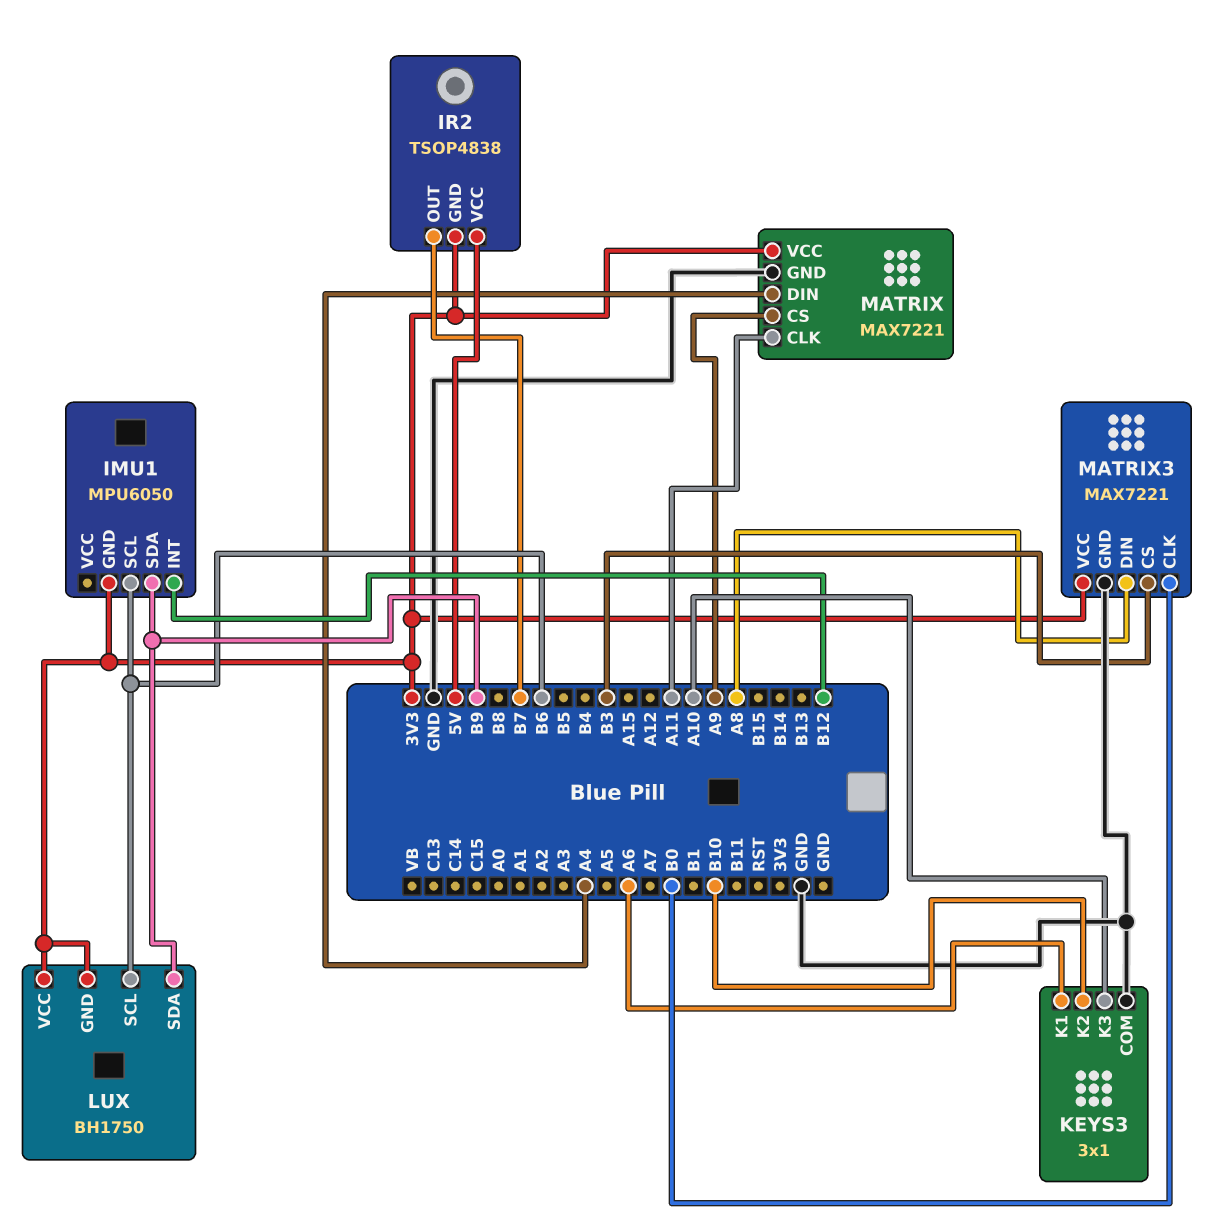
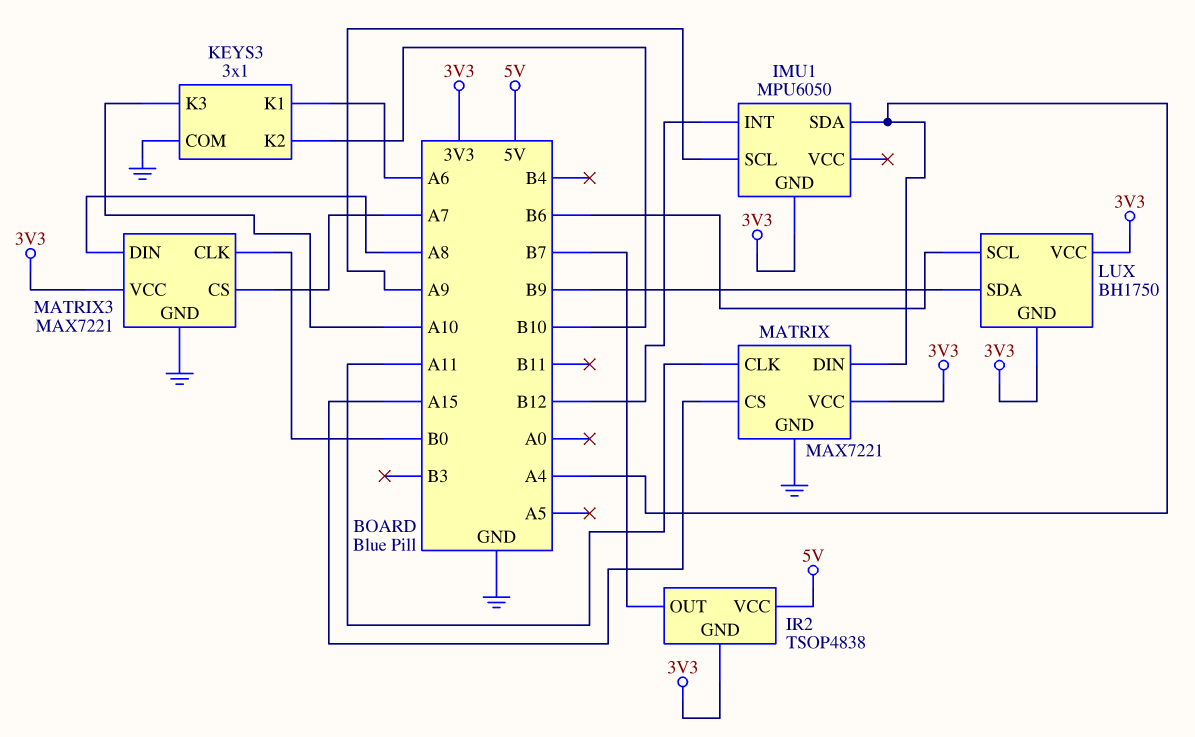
IMU1 pin SCL: B6 -> A9
IMU1 pin SDA: B9 -> A4
MATRIX pin CS: A9 -> A15
MATRIX3 pin CS: B3 -> A7

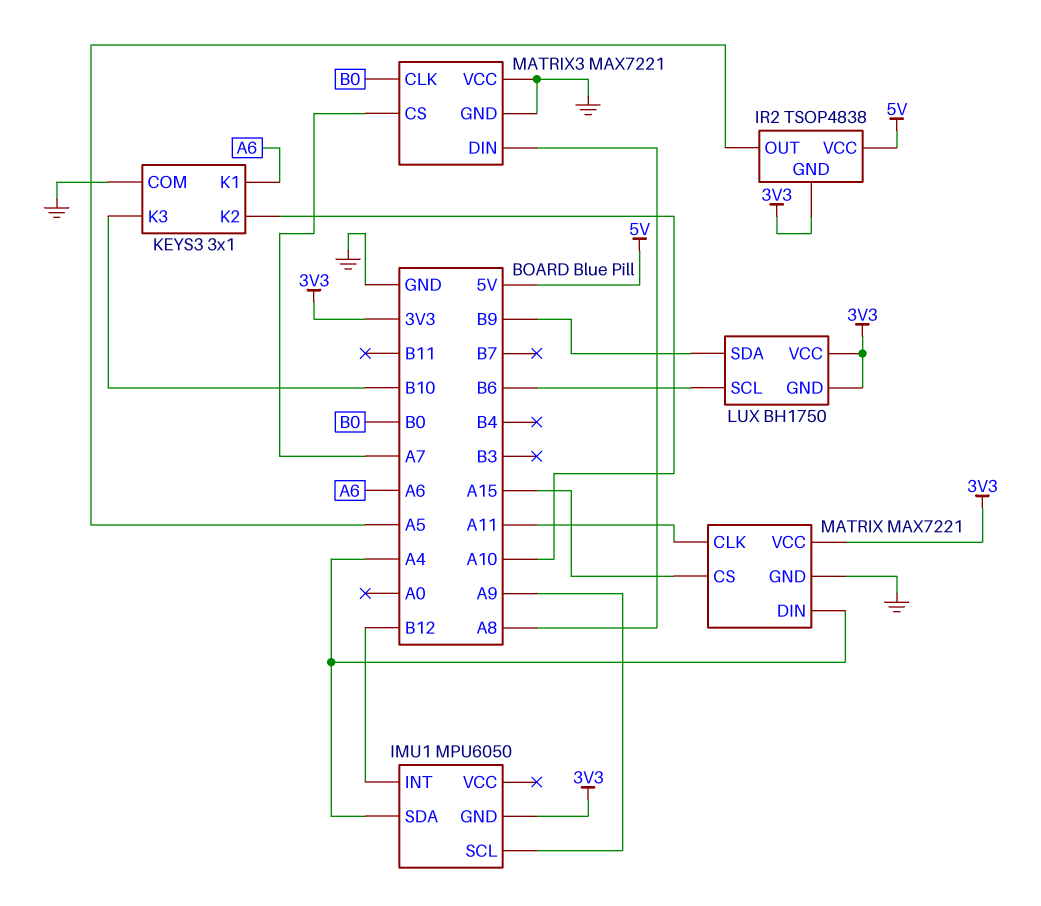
IR2 pin OUT: B7 -> A5
KEYS3 pin K2: B10 -> A10
KEYS3 pin K3: A10 -> B10
MATRIX3 pin VCC: 3V3 -> GND

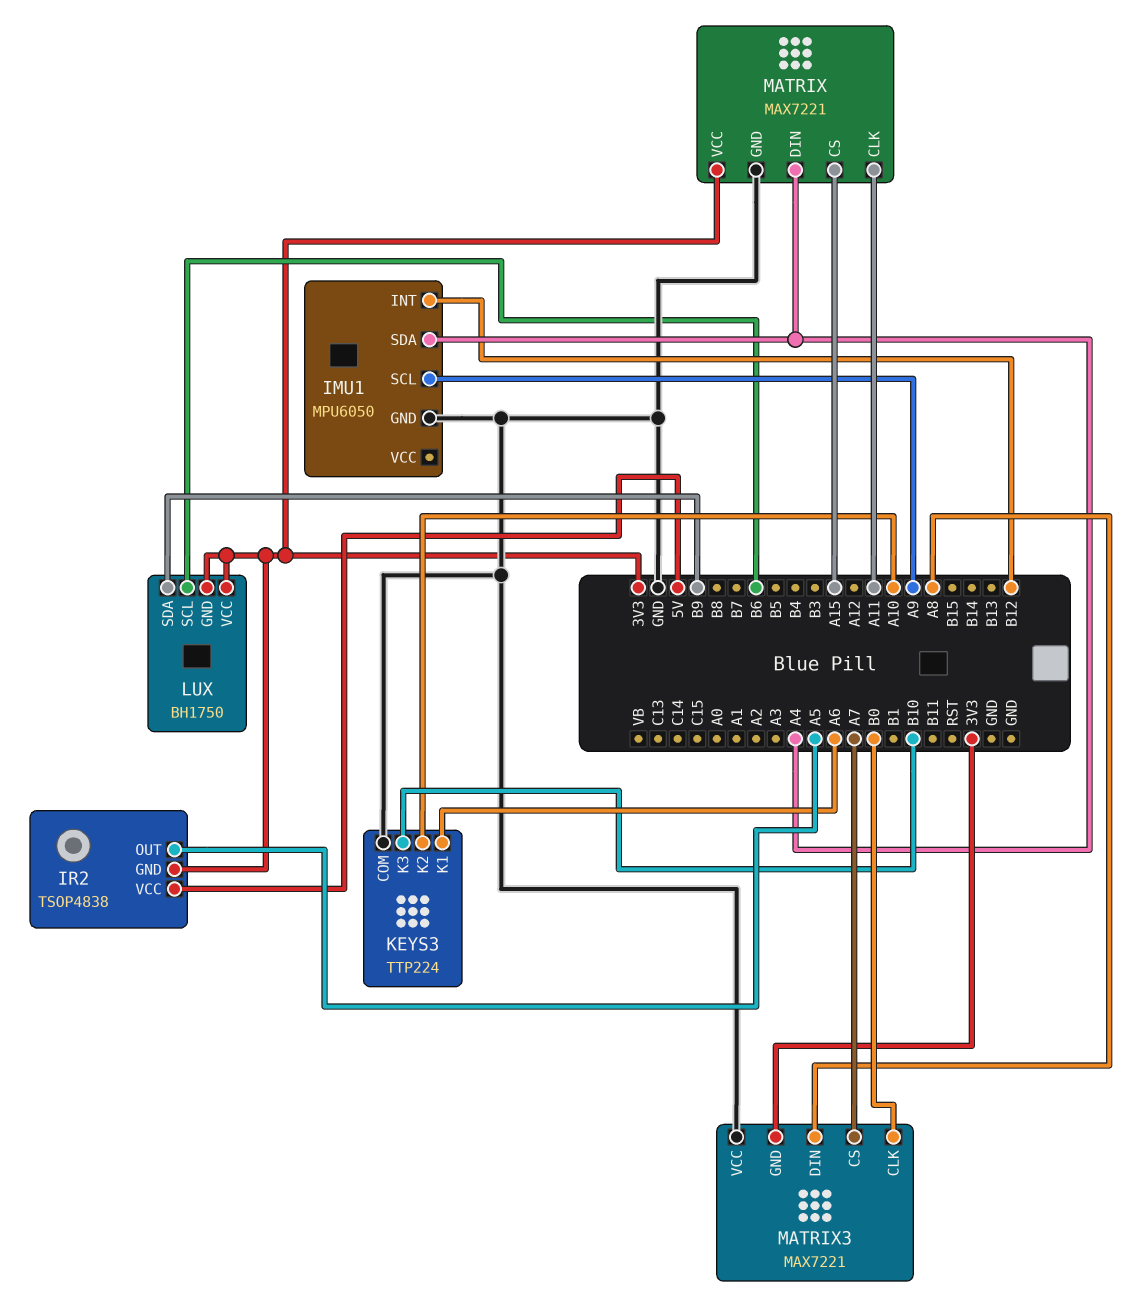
IMU1 pin GND: 3V3 -> GND
KEYS3: 3x1 -> TTP224
MATRIX3 pin GND: GND -> 3V3

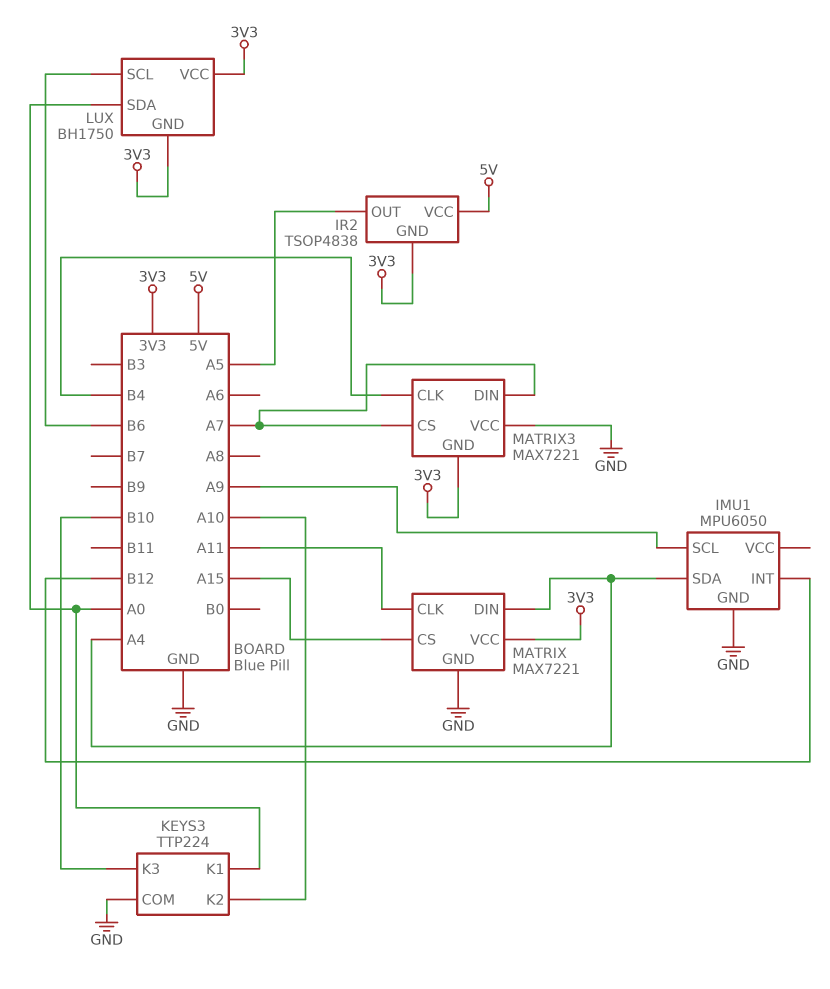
KEYS3 pin K1: A6 -> A0
LUX pin SDA: B9 -> A0
MATRIX3 pin CLK: B0 -> B4
MATRIX3 pin DIN: A8 -> A7

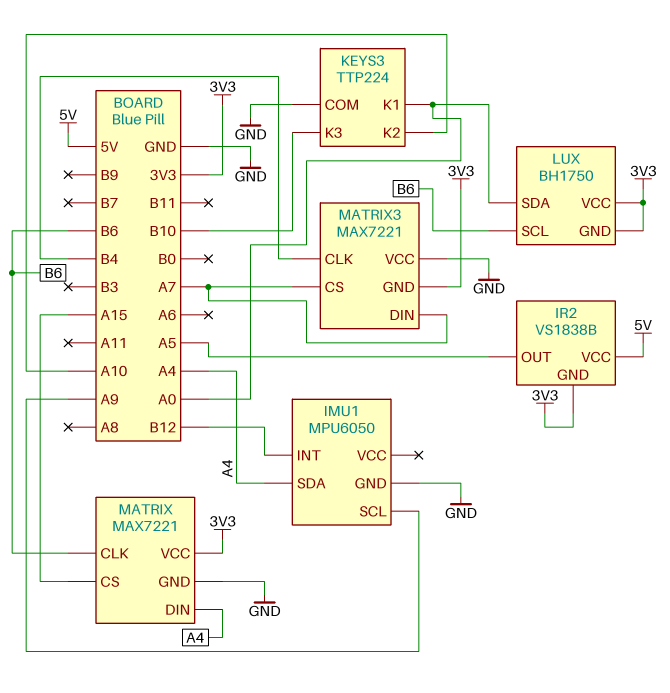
IR2: TSOP4838 -> VS1838B
MATRIX pin CLK: A11 -> B6

